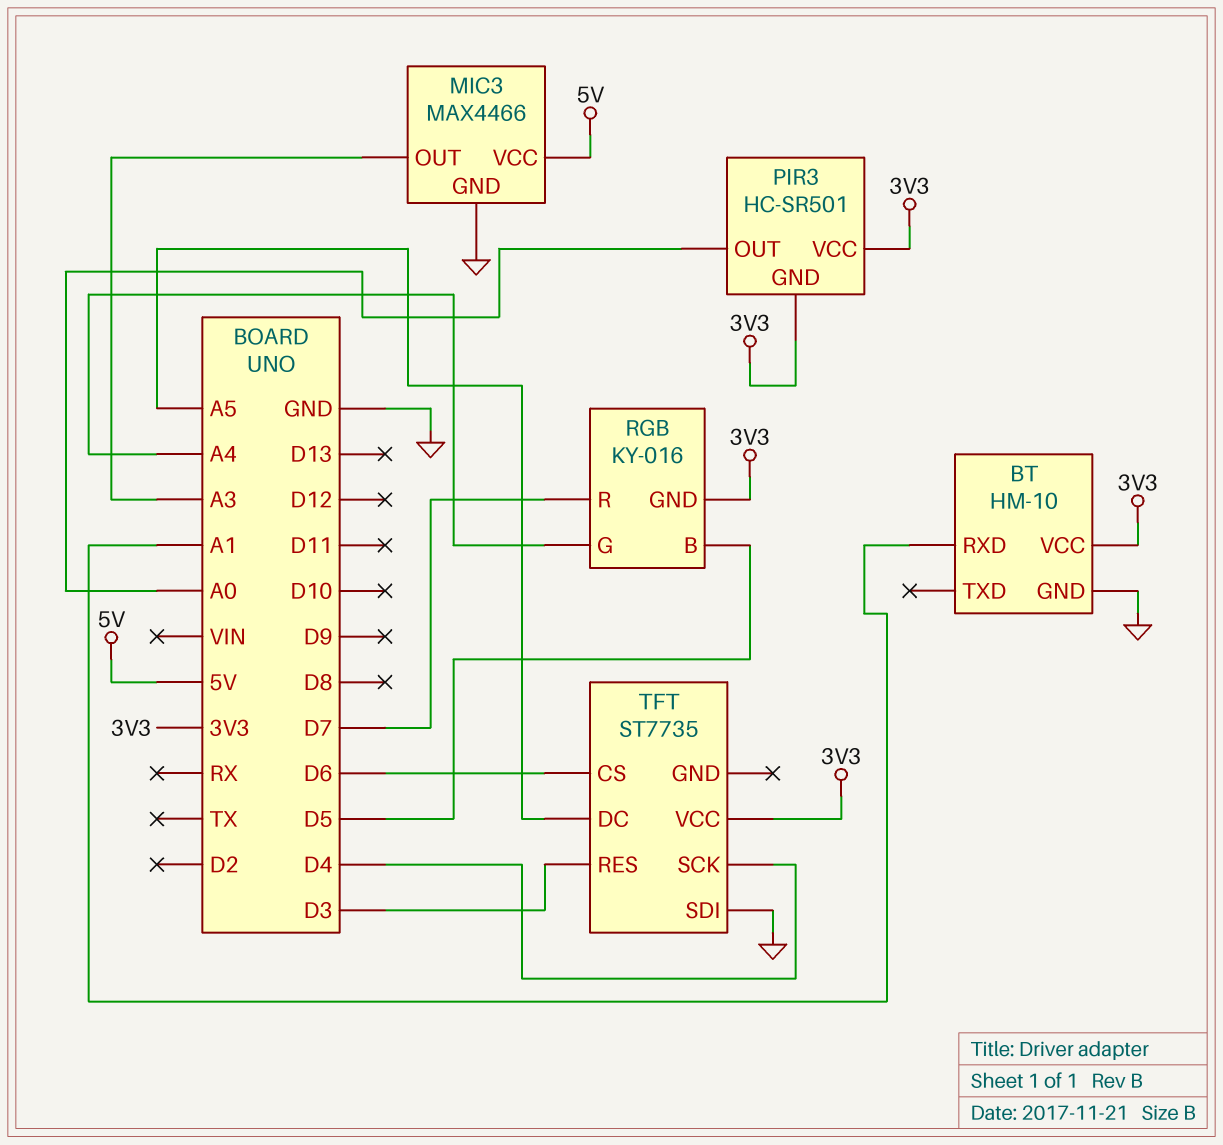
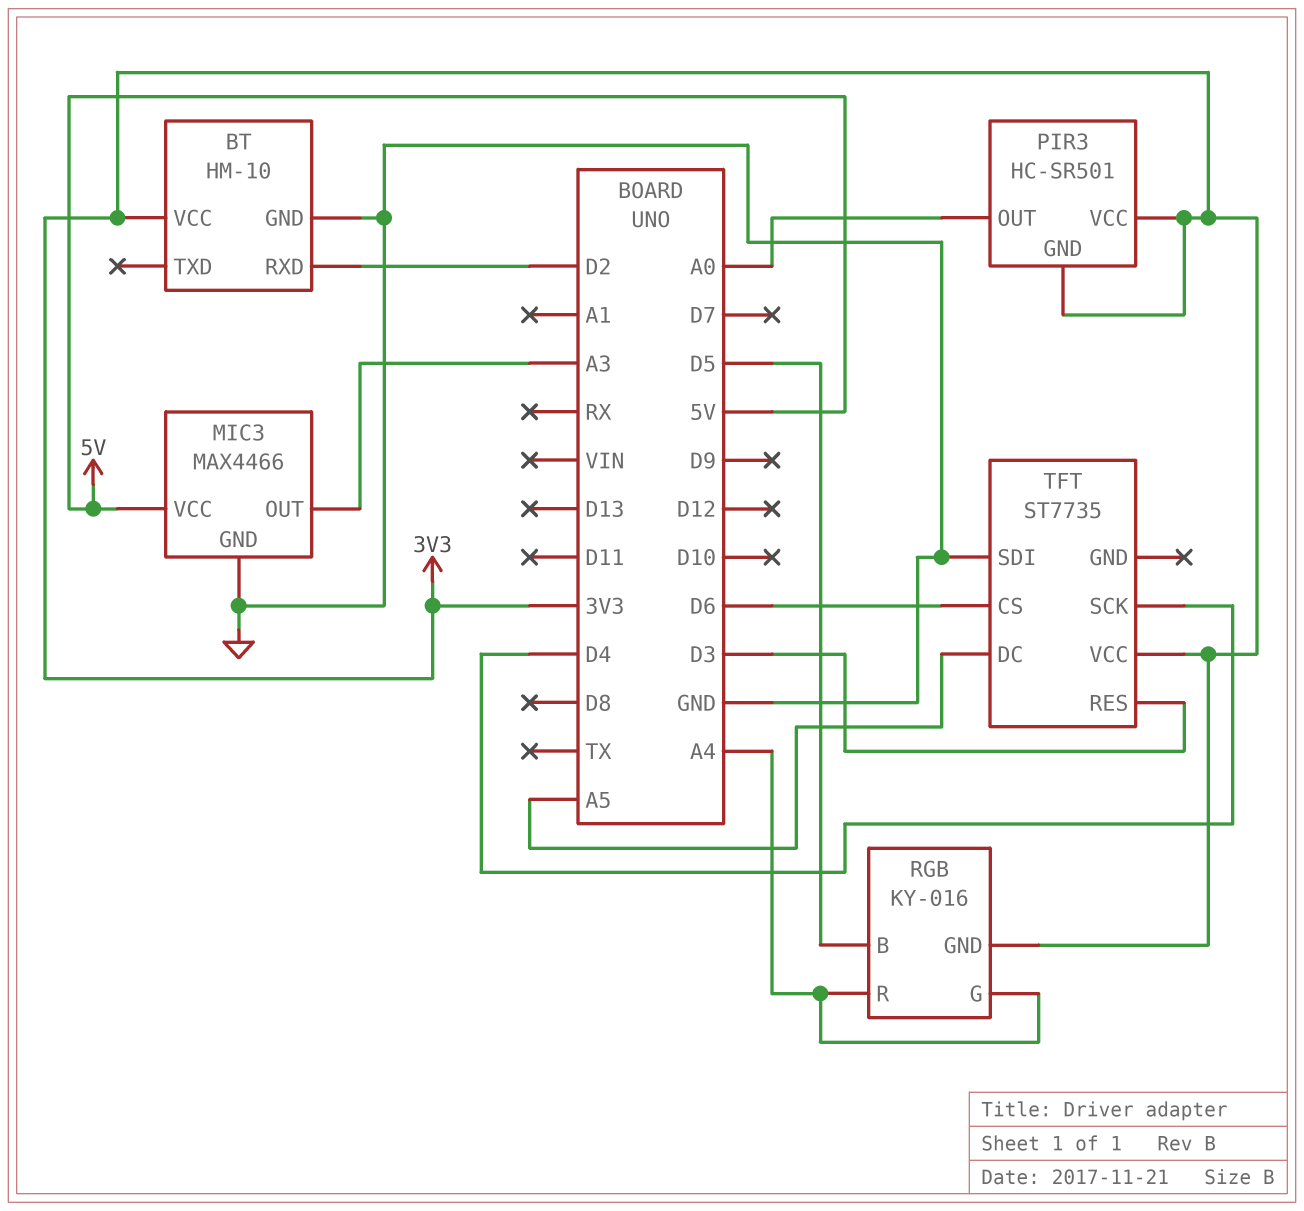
BT pin RXD: A1 -> D2
RGB pin R: D7 -> A4

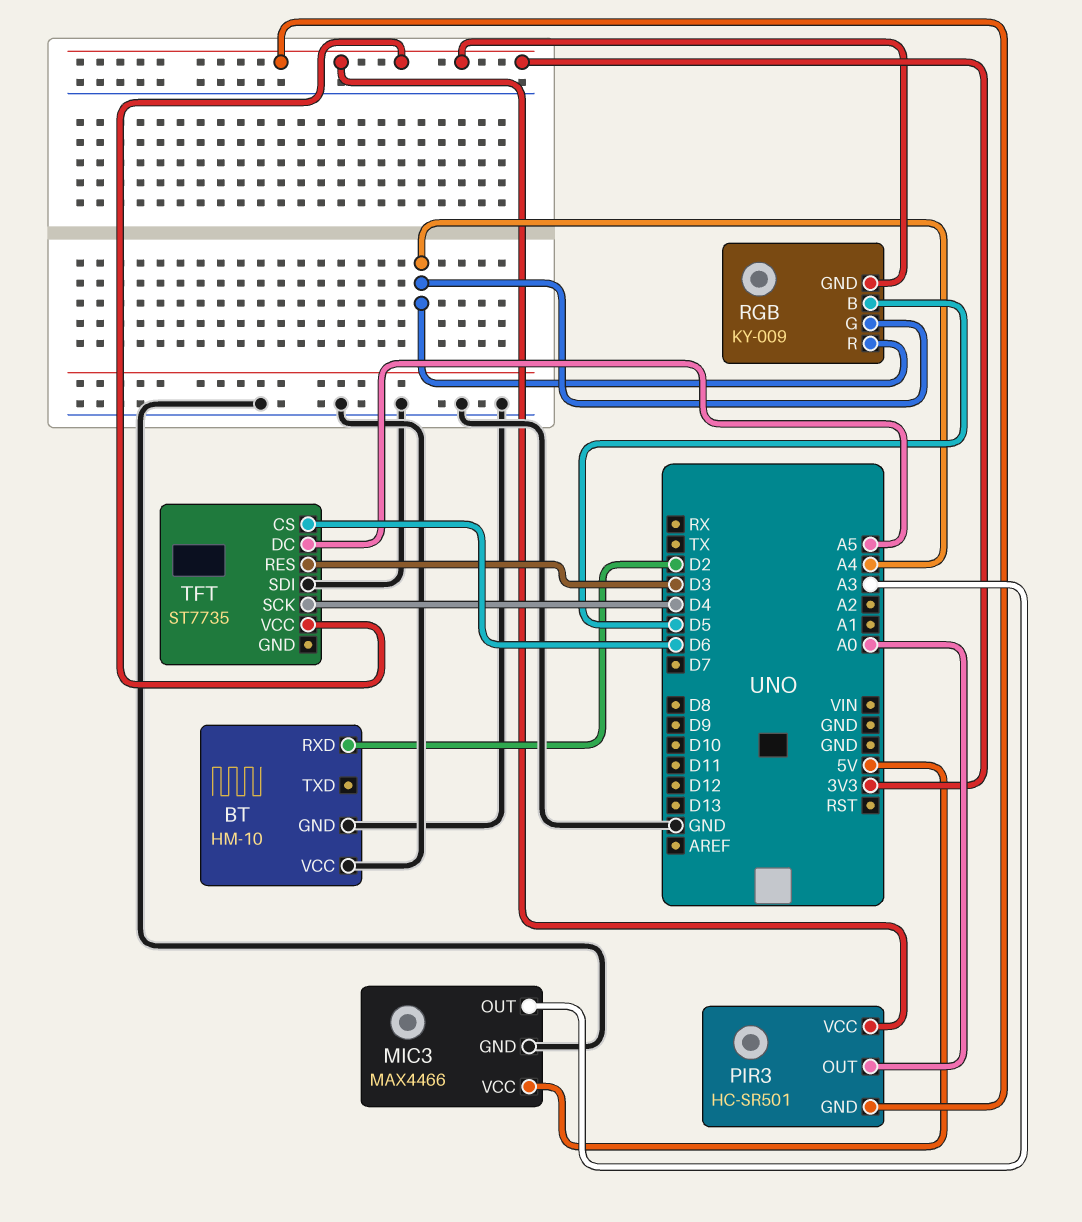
BT pin VCC: 3V3 -> GND
RGB: KY-016 -> KY-009

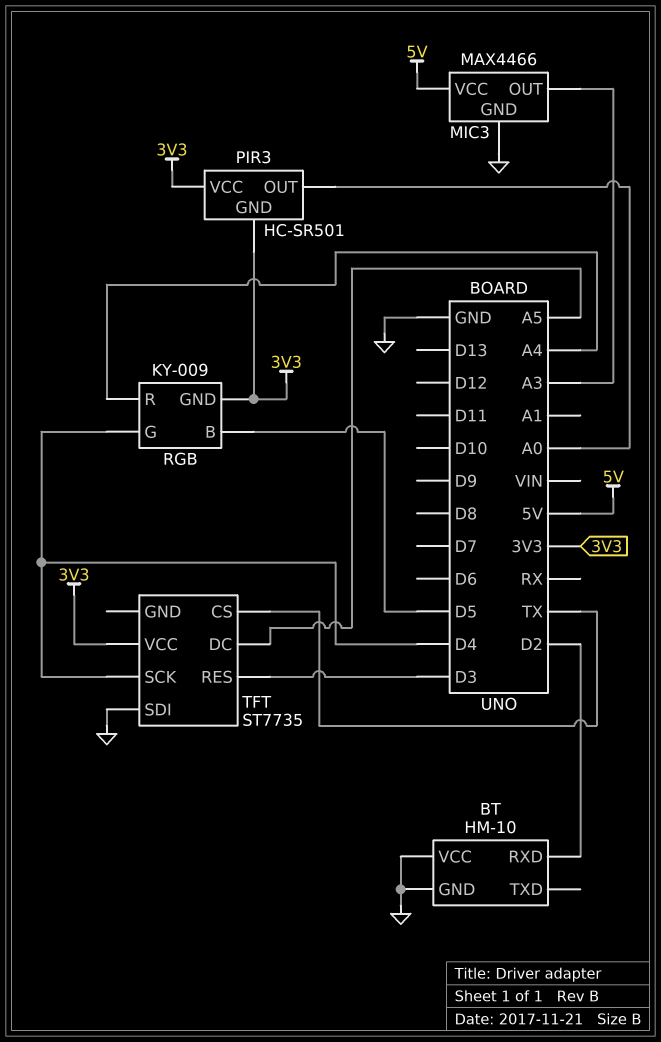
RGB pin G: A4 -> D4
TFT pin CS: D6 -> TX

